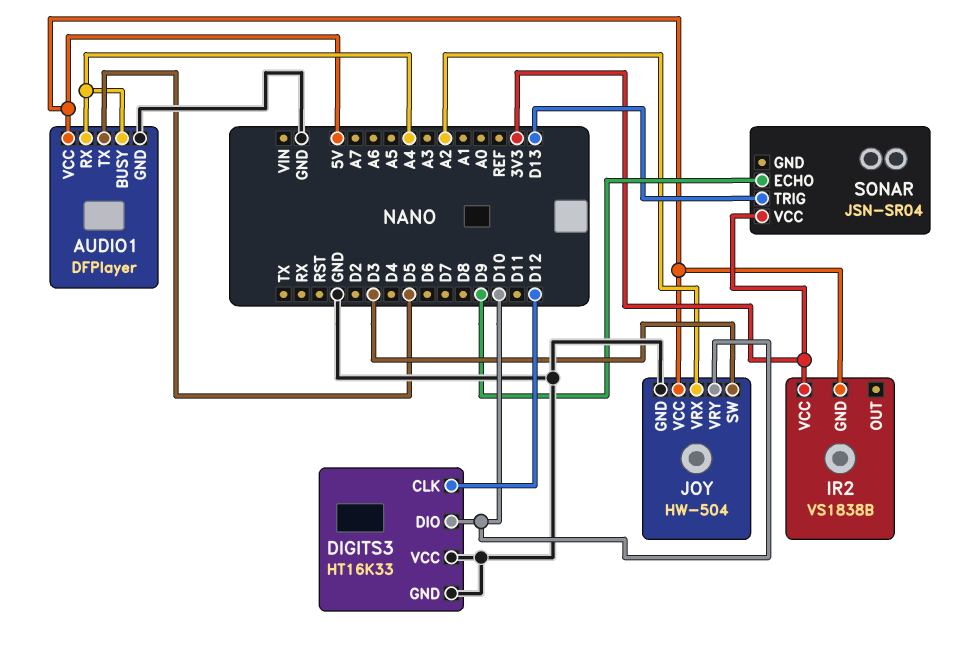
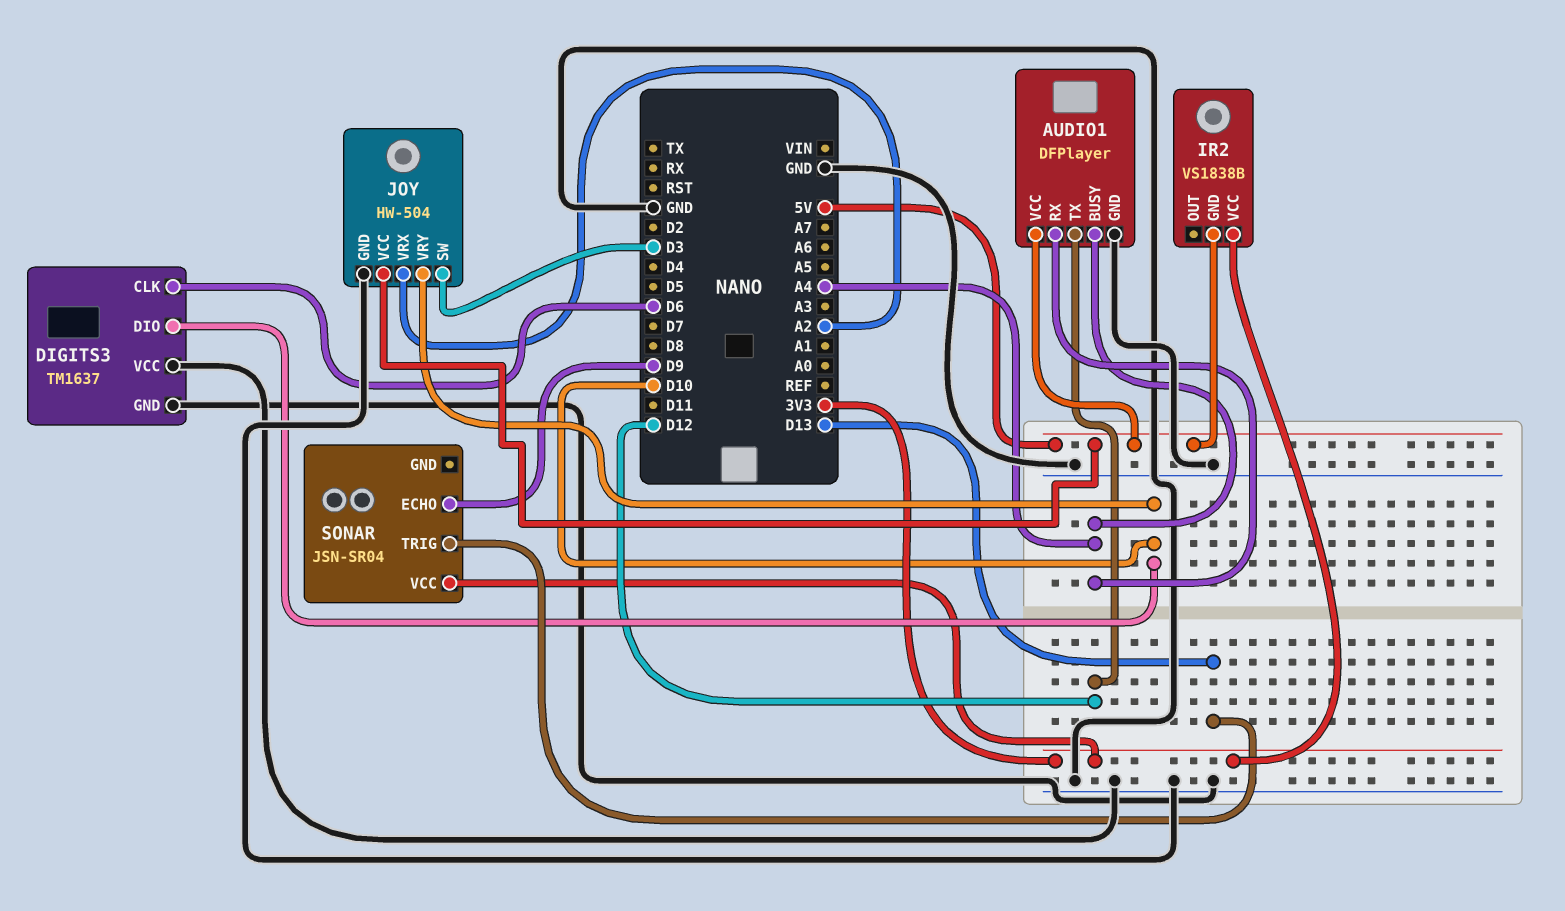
AUDIO1 pin TX: D5 -> D12
DIGITS3: HT16K33 -> TM1637
DIGITS3 pin CLK: D12 -> D6

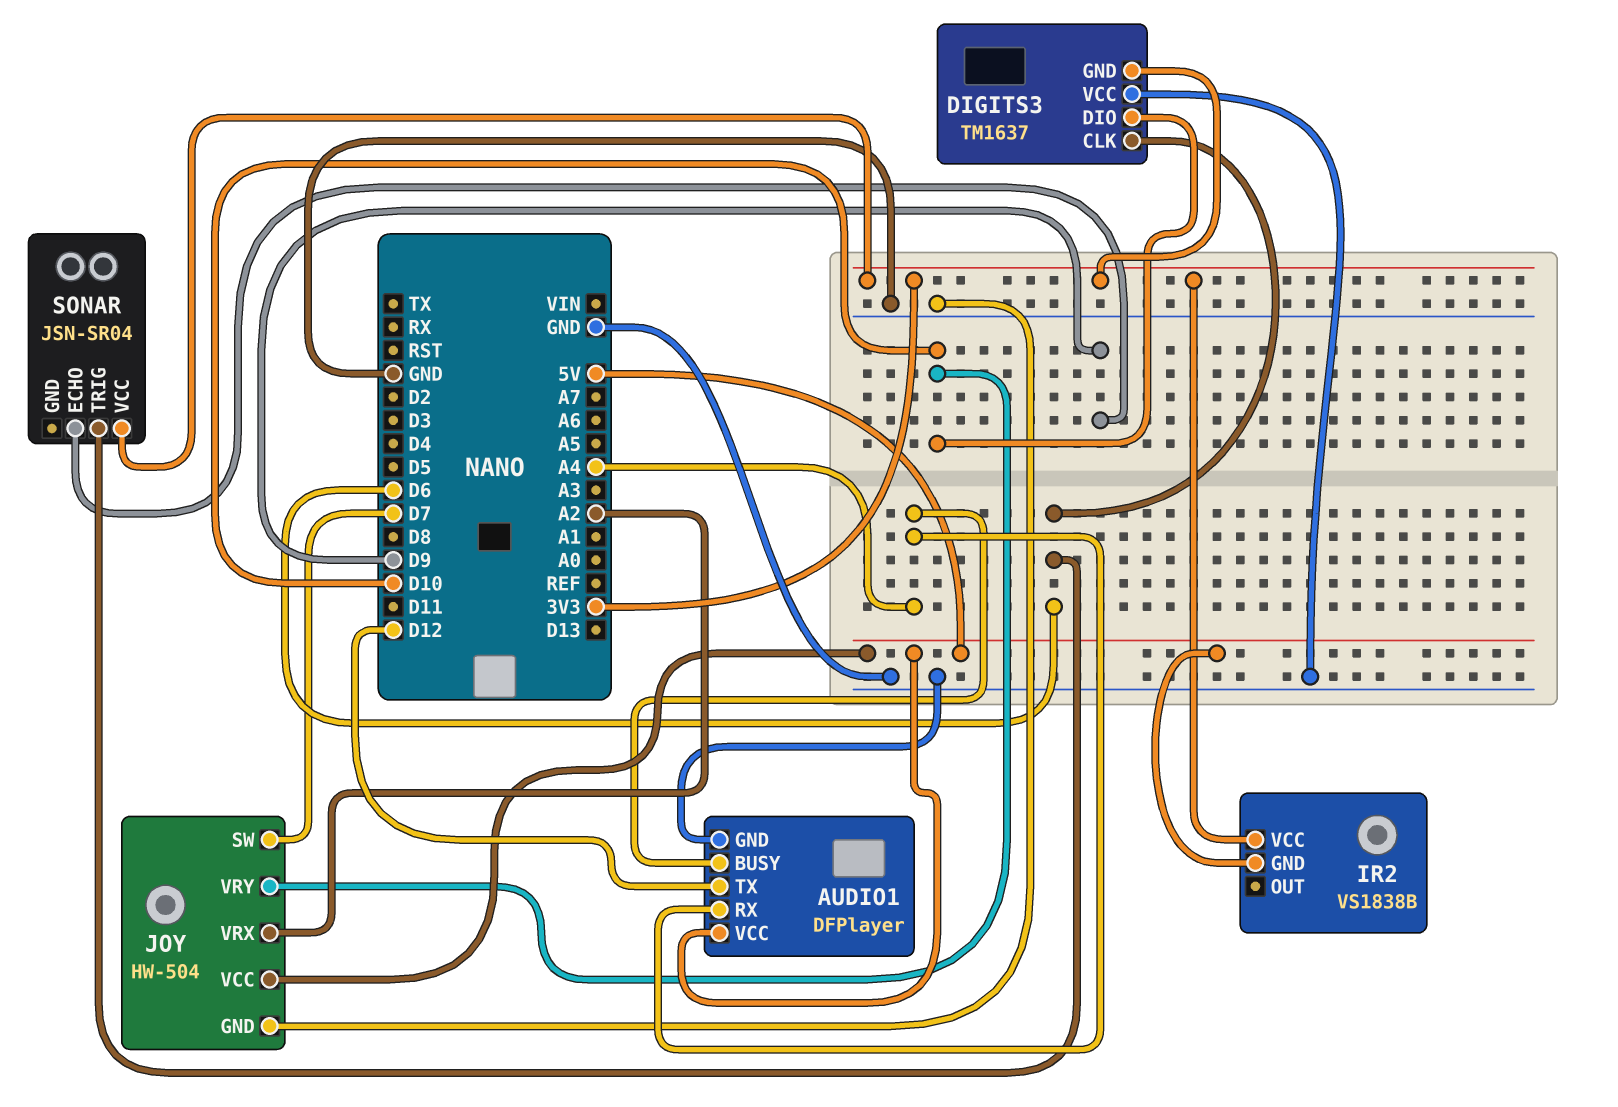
DIGITS3 pin GND: GND -> 3V3
JOY pin SW: D3 -> D7
SONAR pin TRIG: D13 -> D6

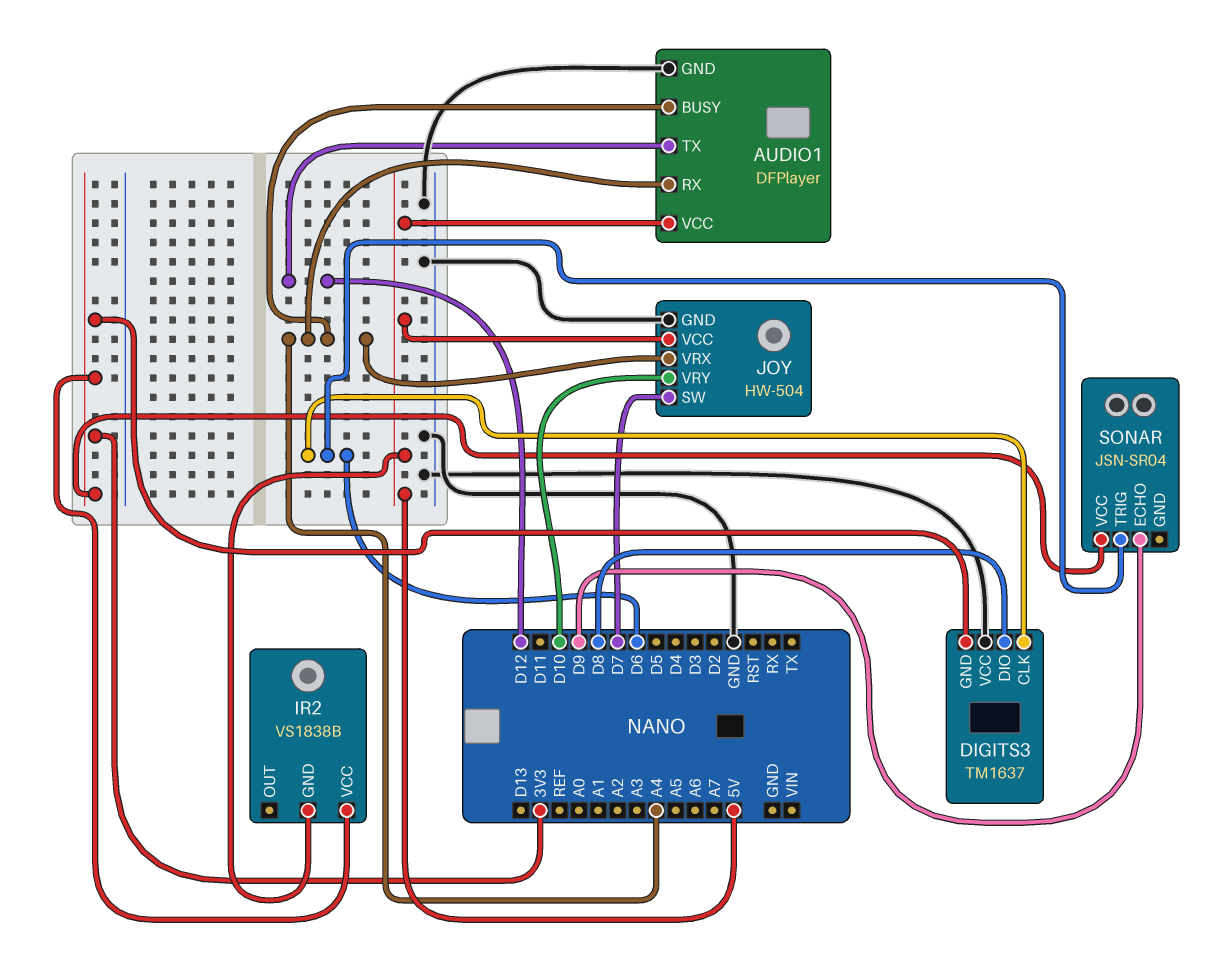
DIGITS3 pin DIO: D10 -> D8
JOY pin VRX: A2 -> A4

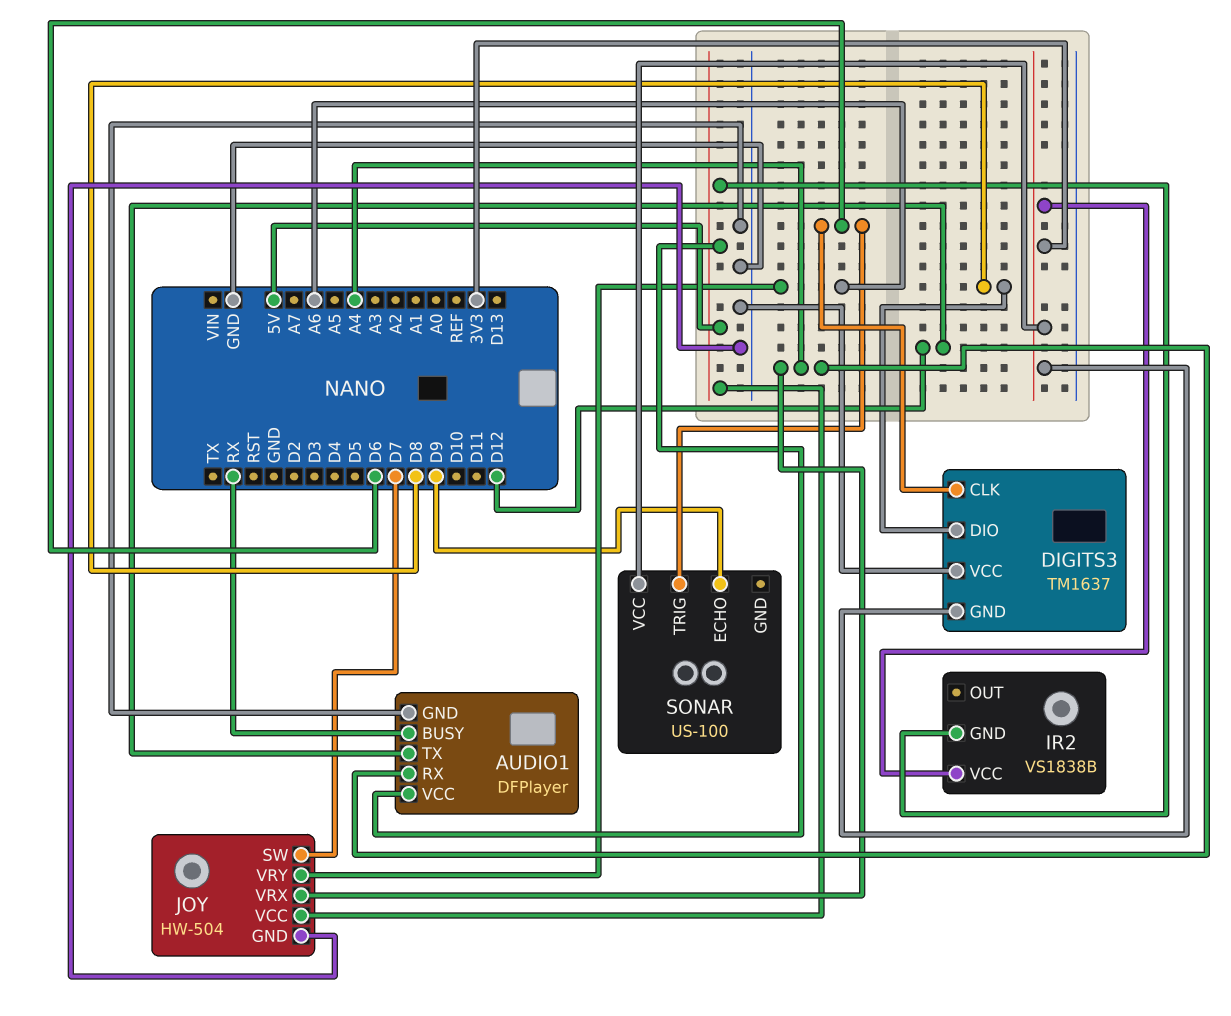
AUDIO1 pin BUSY: A4 -> RX
JOY pin VRY: D10 -> A6
SONAR: JSN-SR04 -> US-100

